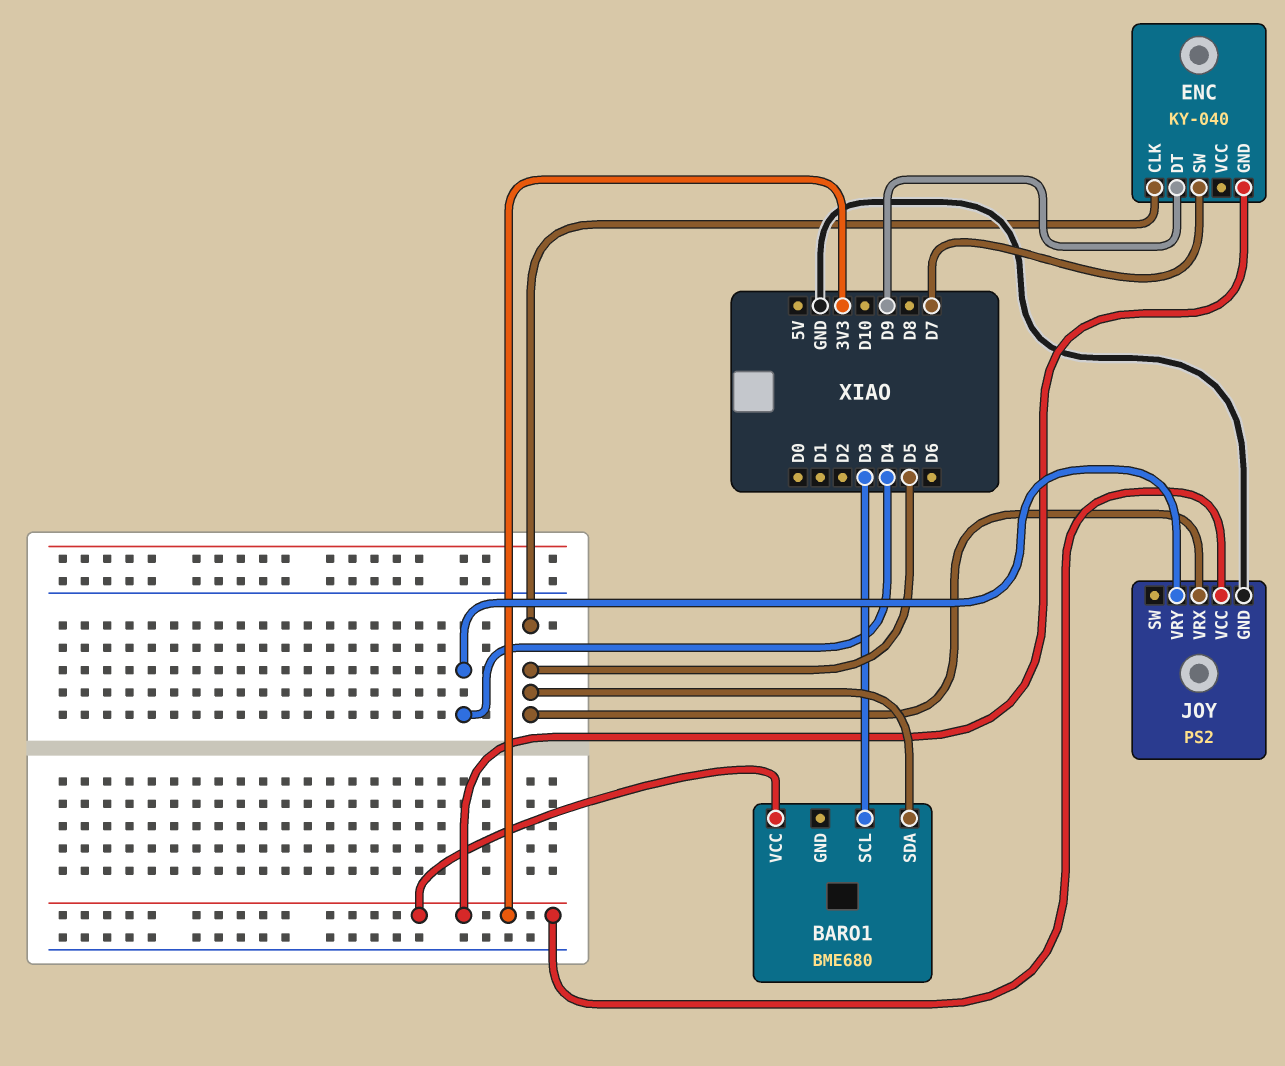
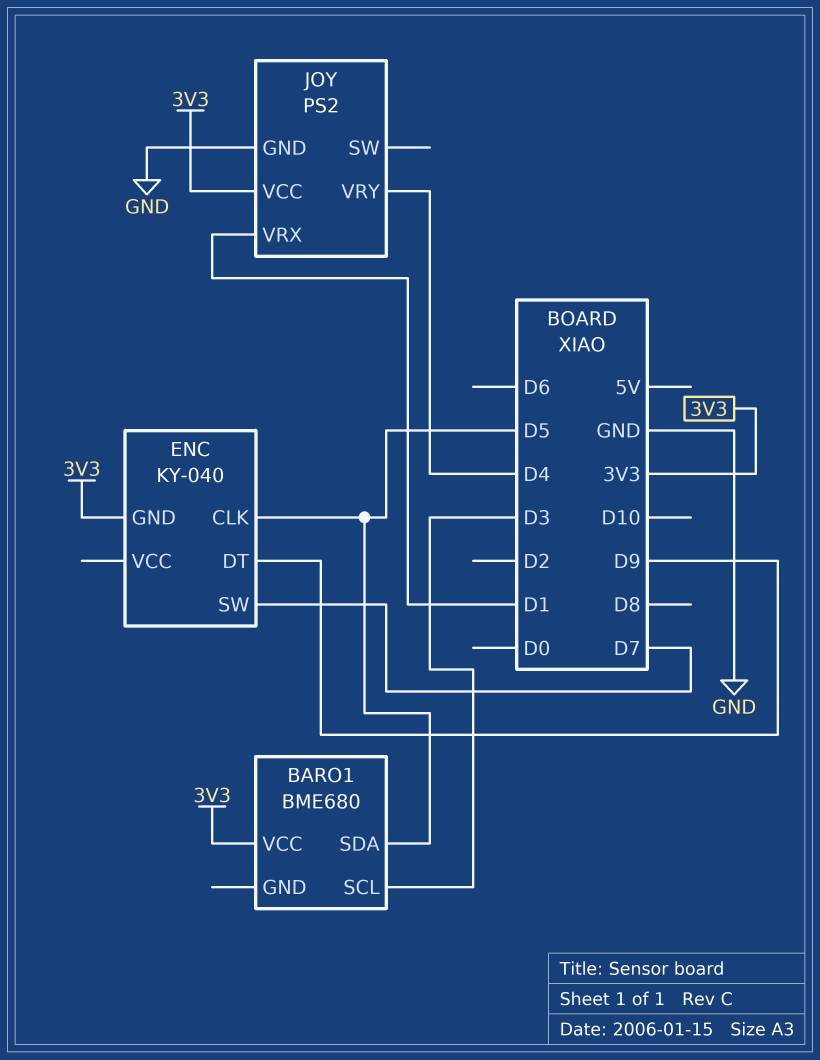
JOY pin VRX: D5 -> D1

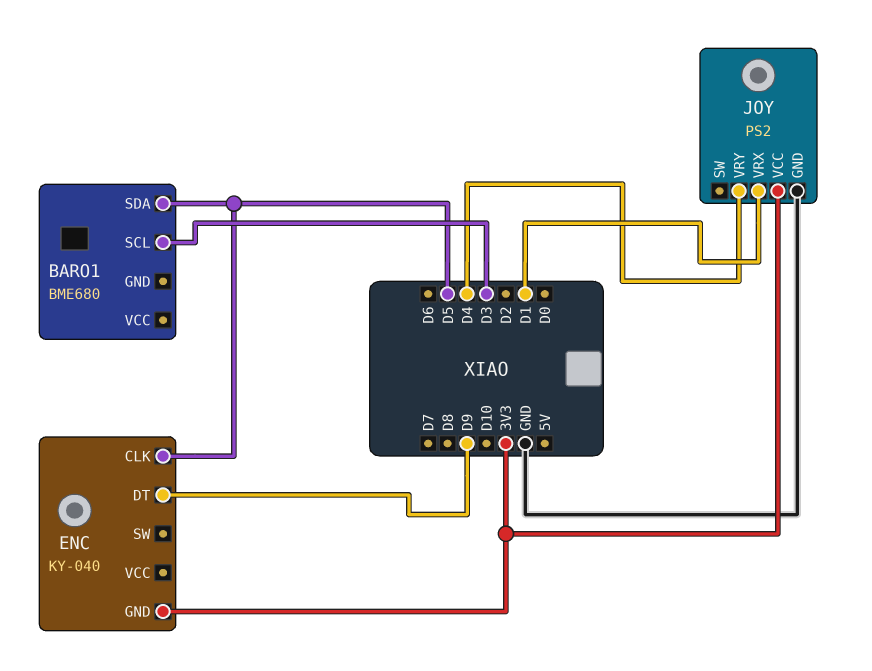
BARO1 pin VCC: 3V3 -> none
ENC pin SW: D7 -> none

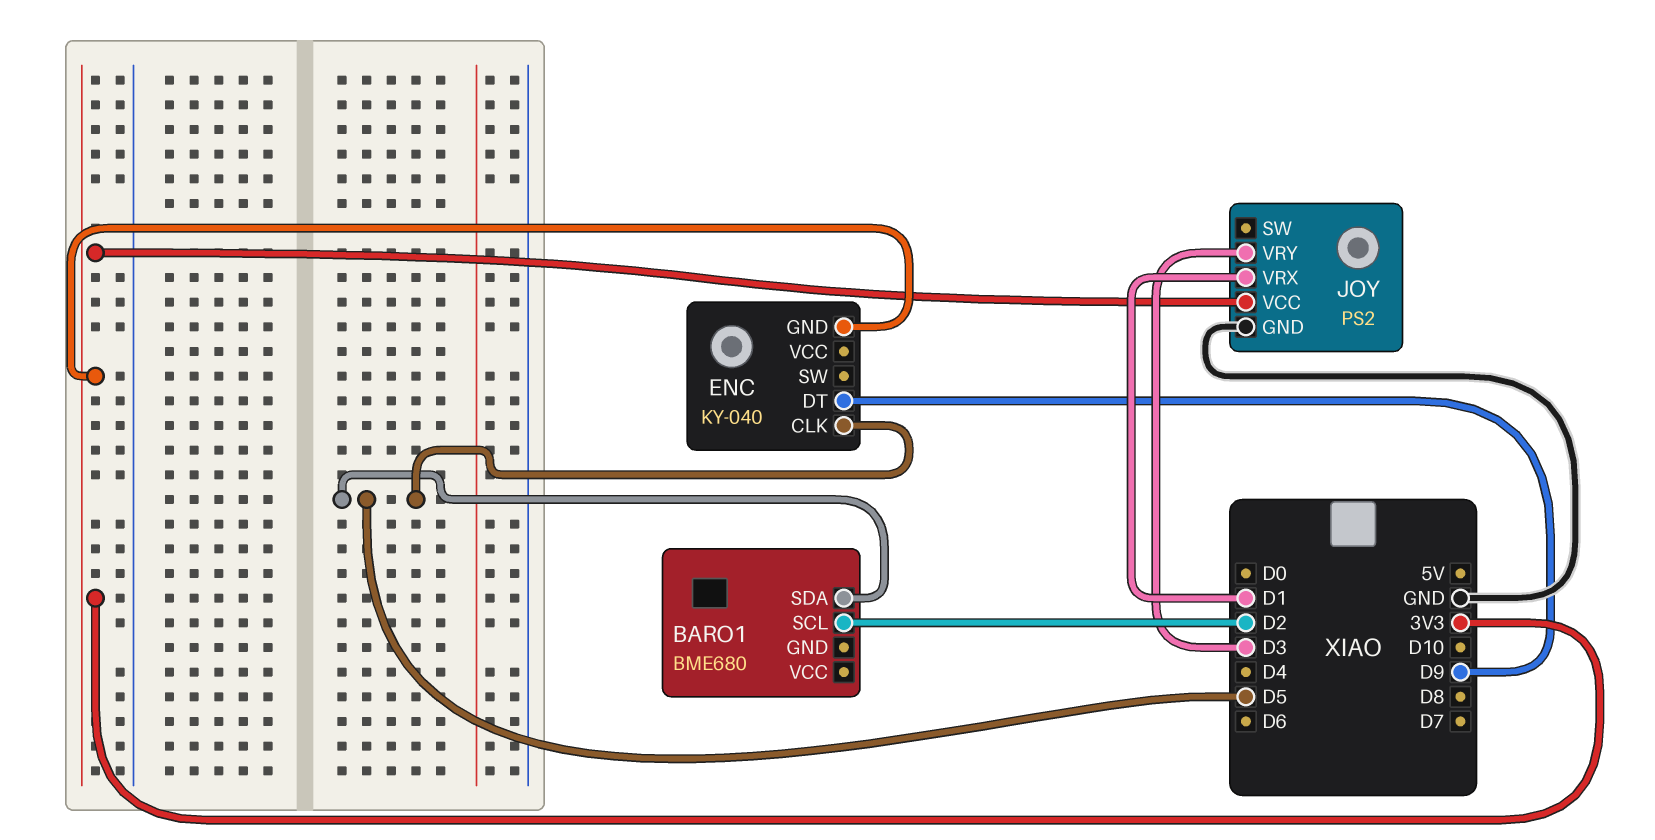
BARO1 pin SCL: D3 -> D2
JOY pin VRY: D4 -> D3

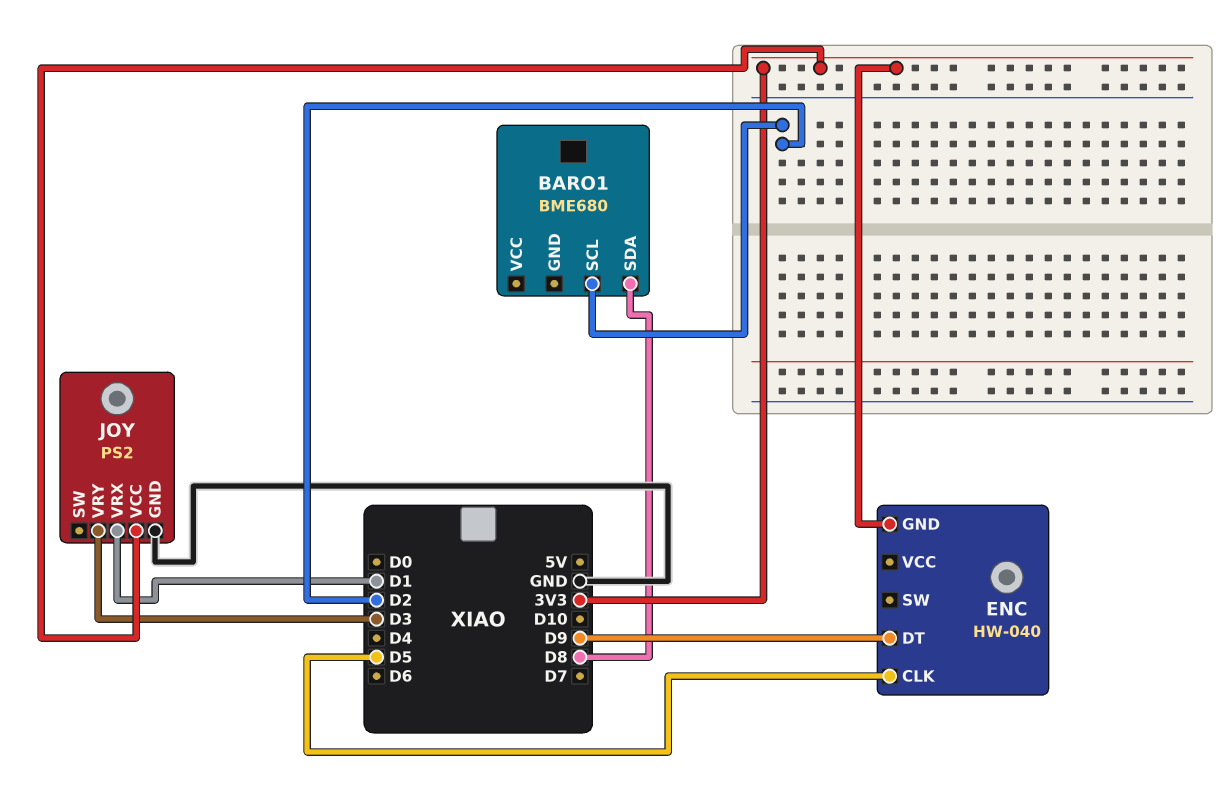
BARO1 pin SDA: D5 -> D8
ENC: KY-040 -> HW-040

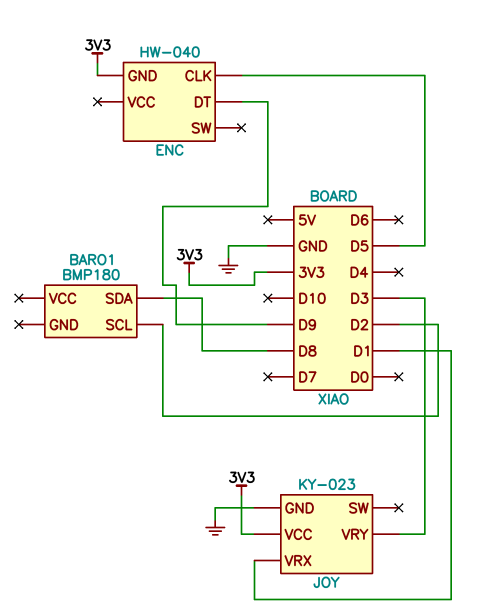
BARO1: BME680 -> BMP180
JOY: PS2 -> KY-023

